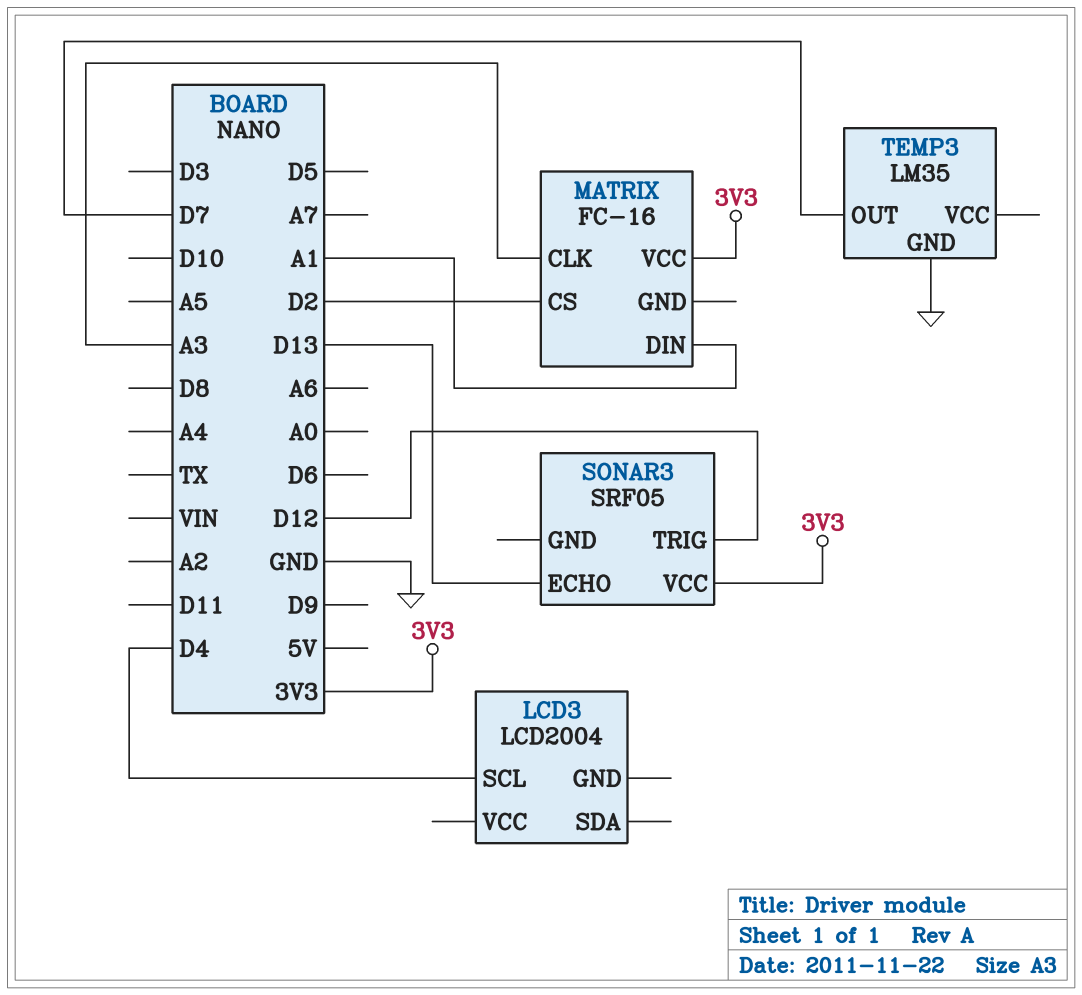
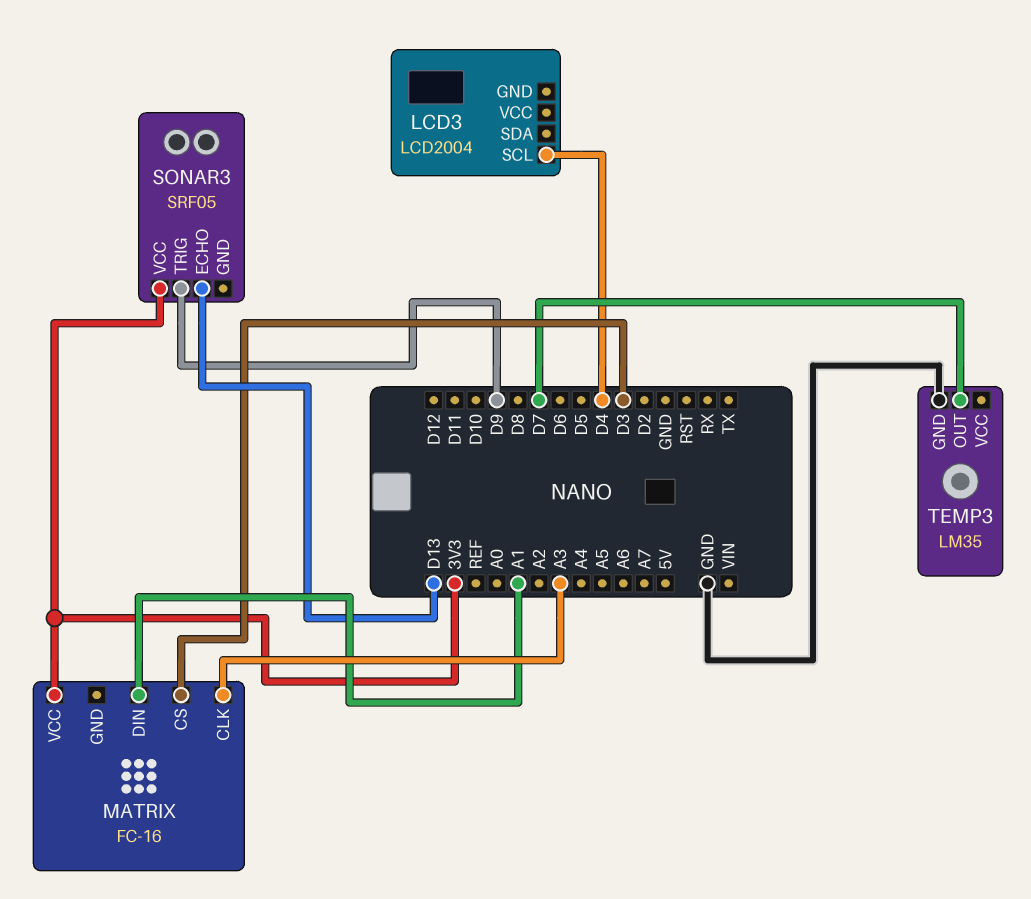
MATRIX pin CS: D2 -> D3
SONAR3 pin TRIG: D12 -> D9

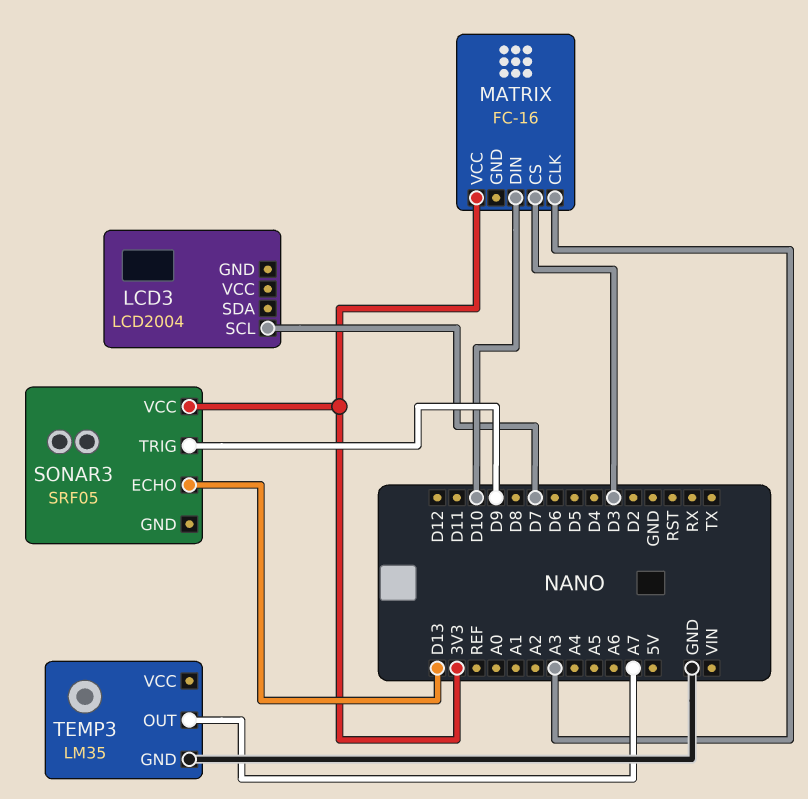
LCD3 pin SCL: D4 -> D7
MATRIX pin DIN: A1 -> D10
TEMP3 pin OUT: D7 -> A7

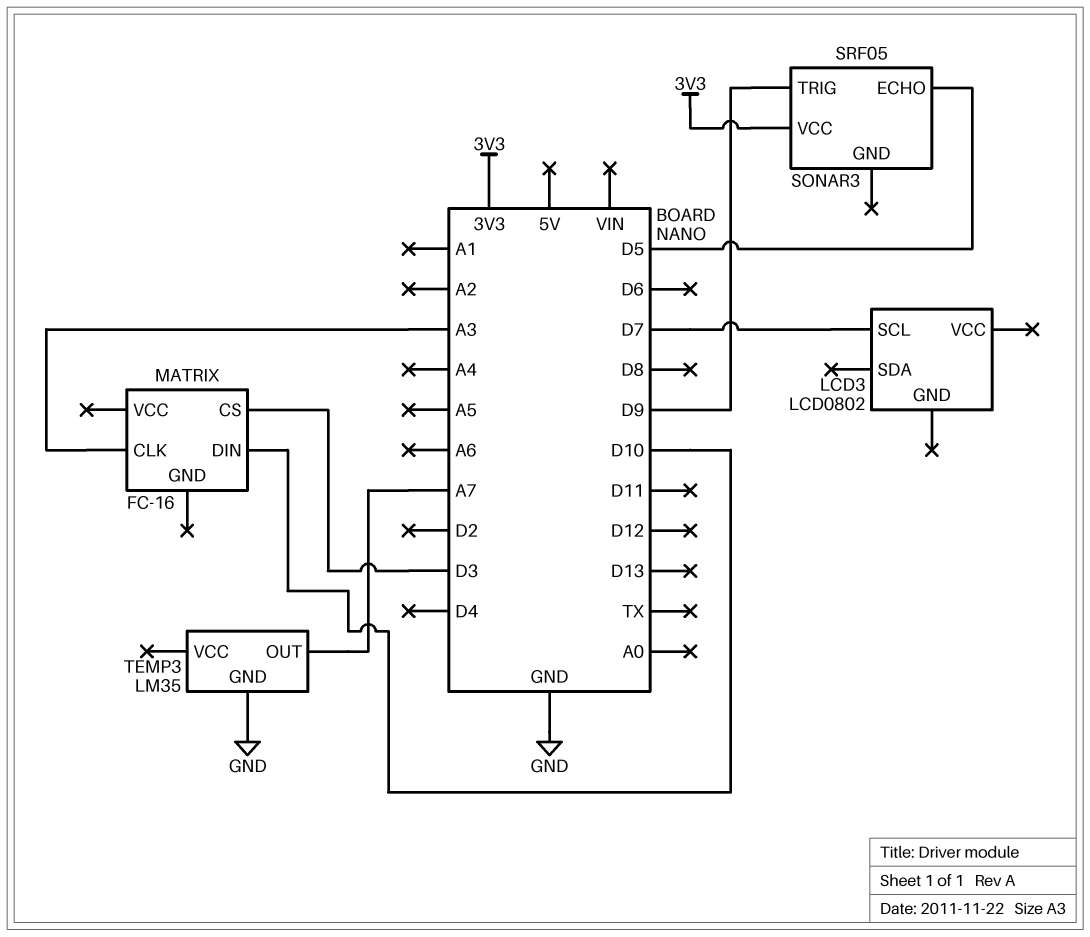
LCD3: LCD2004 -> LCD0802
MATRIX pin VCC: 3V3 -> none
SONAR3 pin ECHO: D13 -> D5

